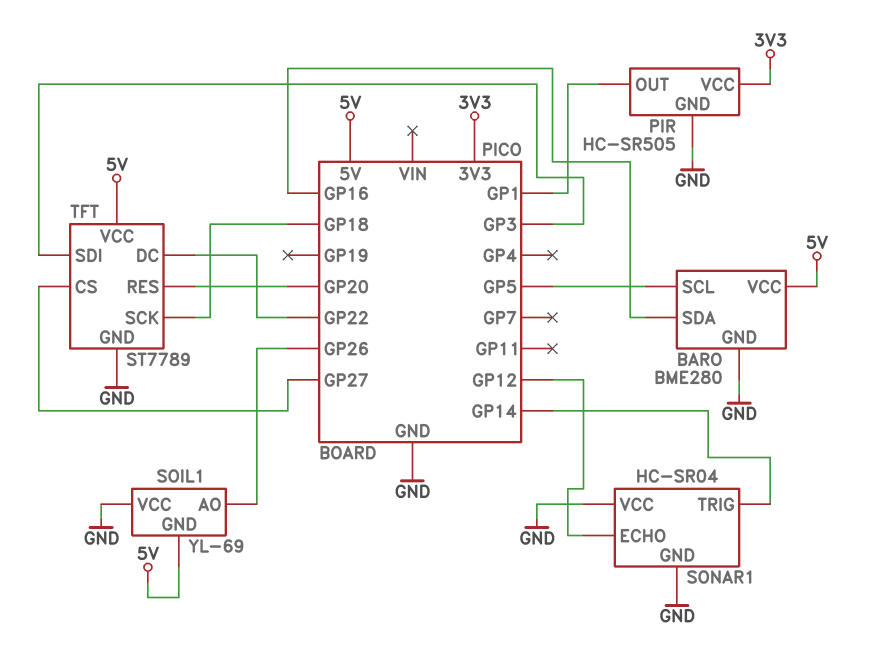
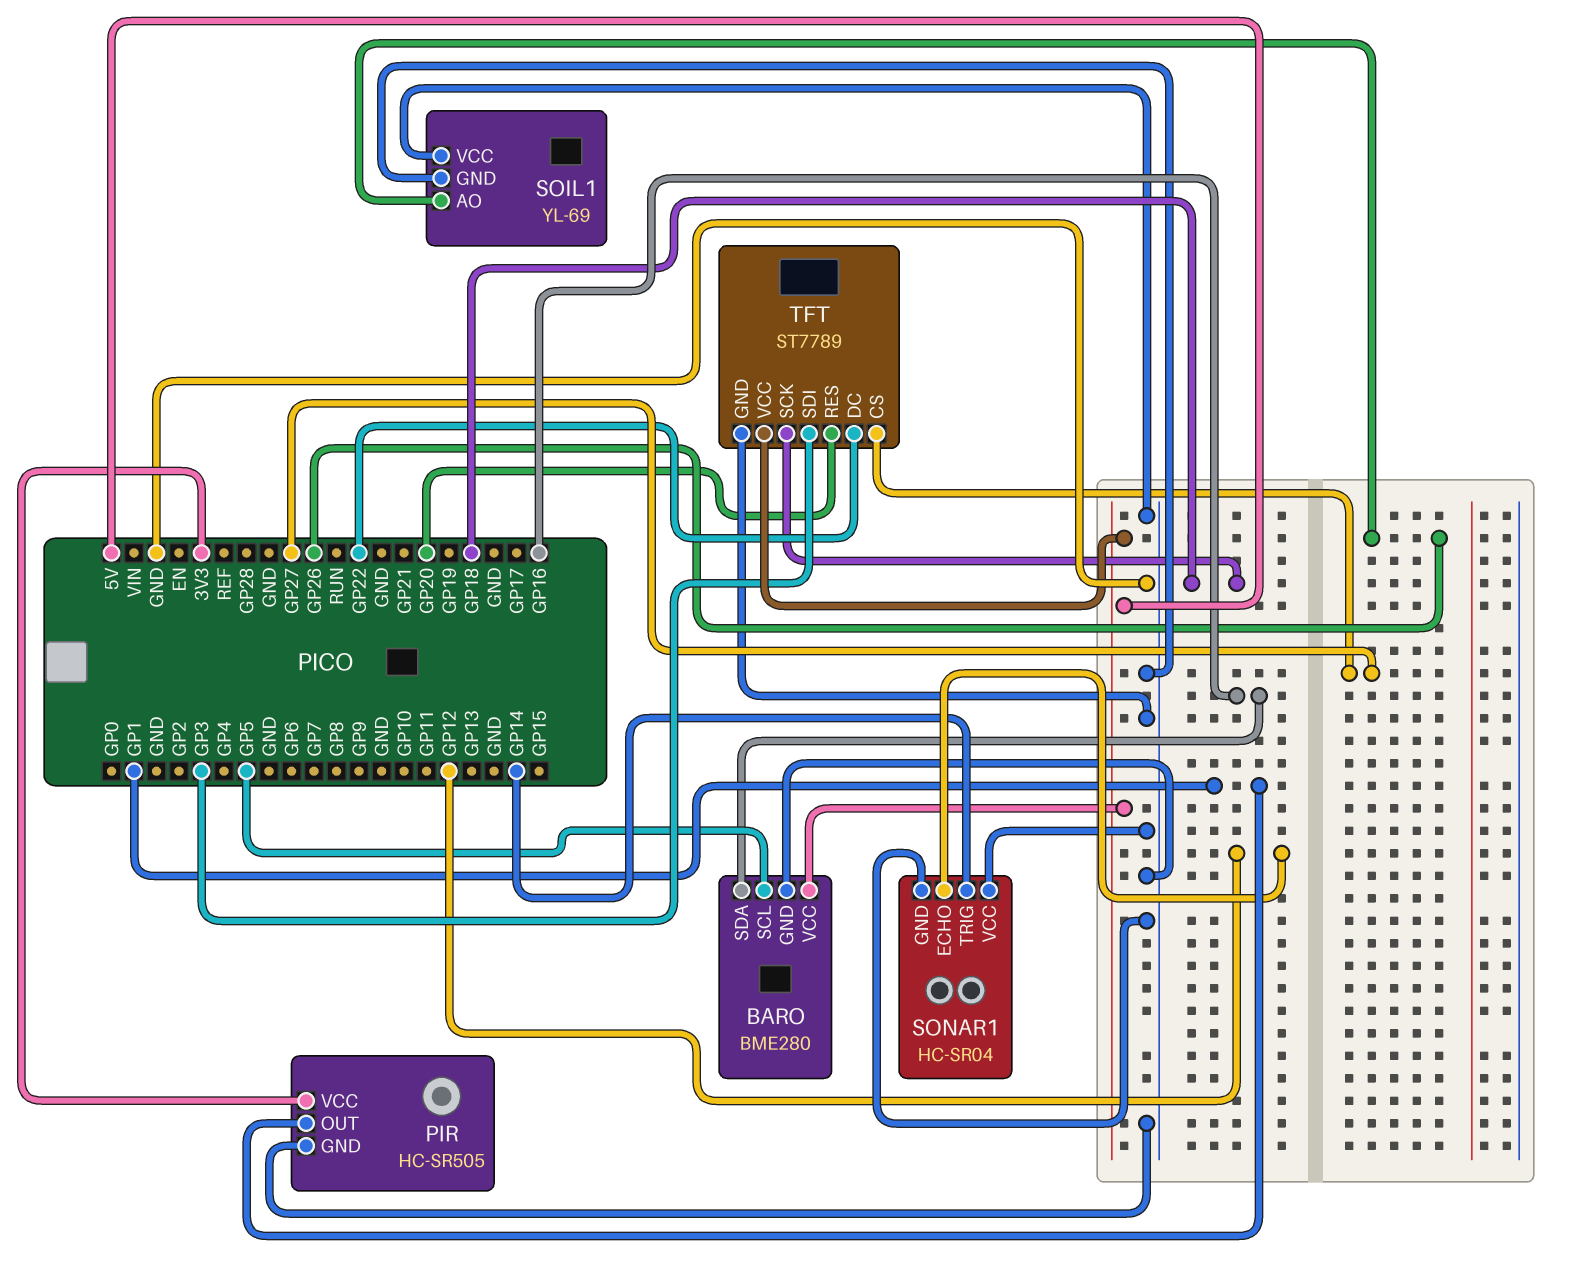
SOIL1 pin GND: 5V -> GND

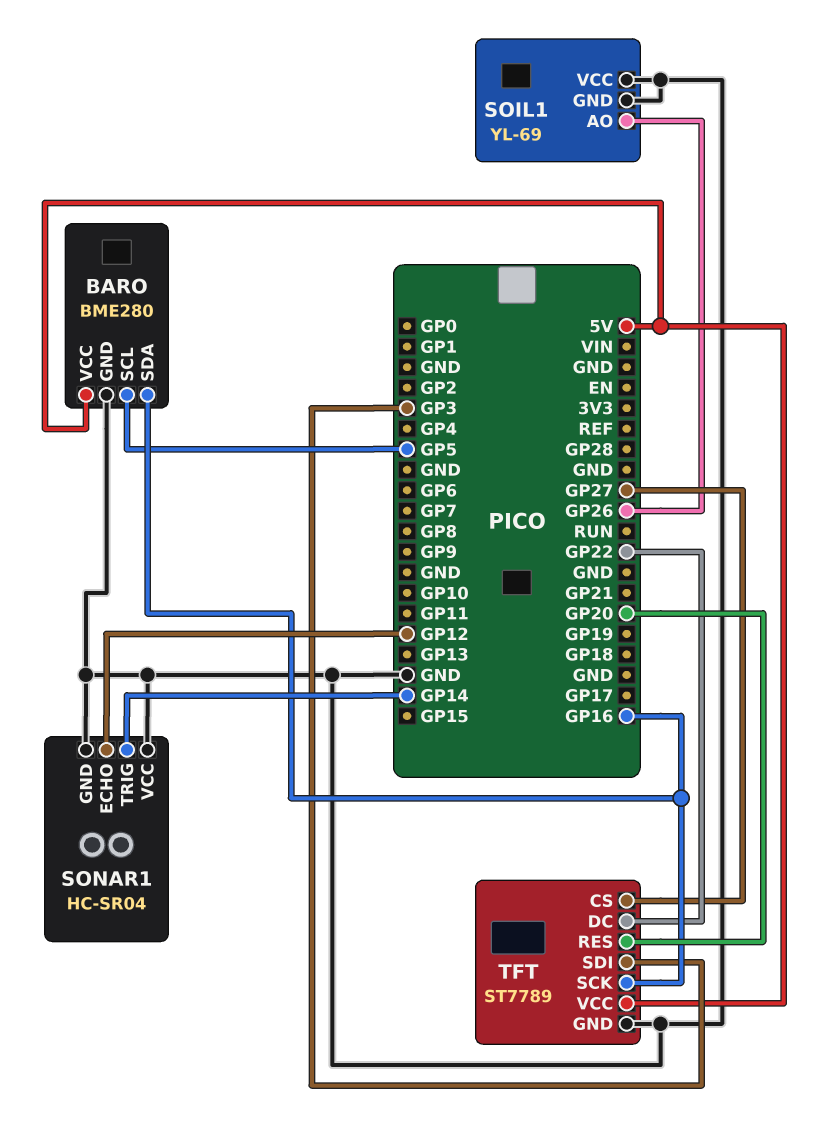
PIR: HC-SR505 -> none
PIR pin GND: GND -> none
PIR pin OUT: GP1 -> none
PIR pin VCC: 3V3 -> none
TFT pin SCK: GP18 -> GP16

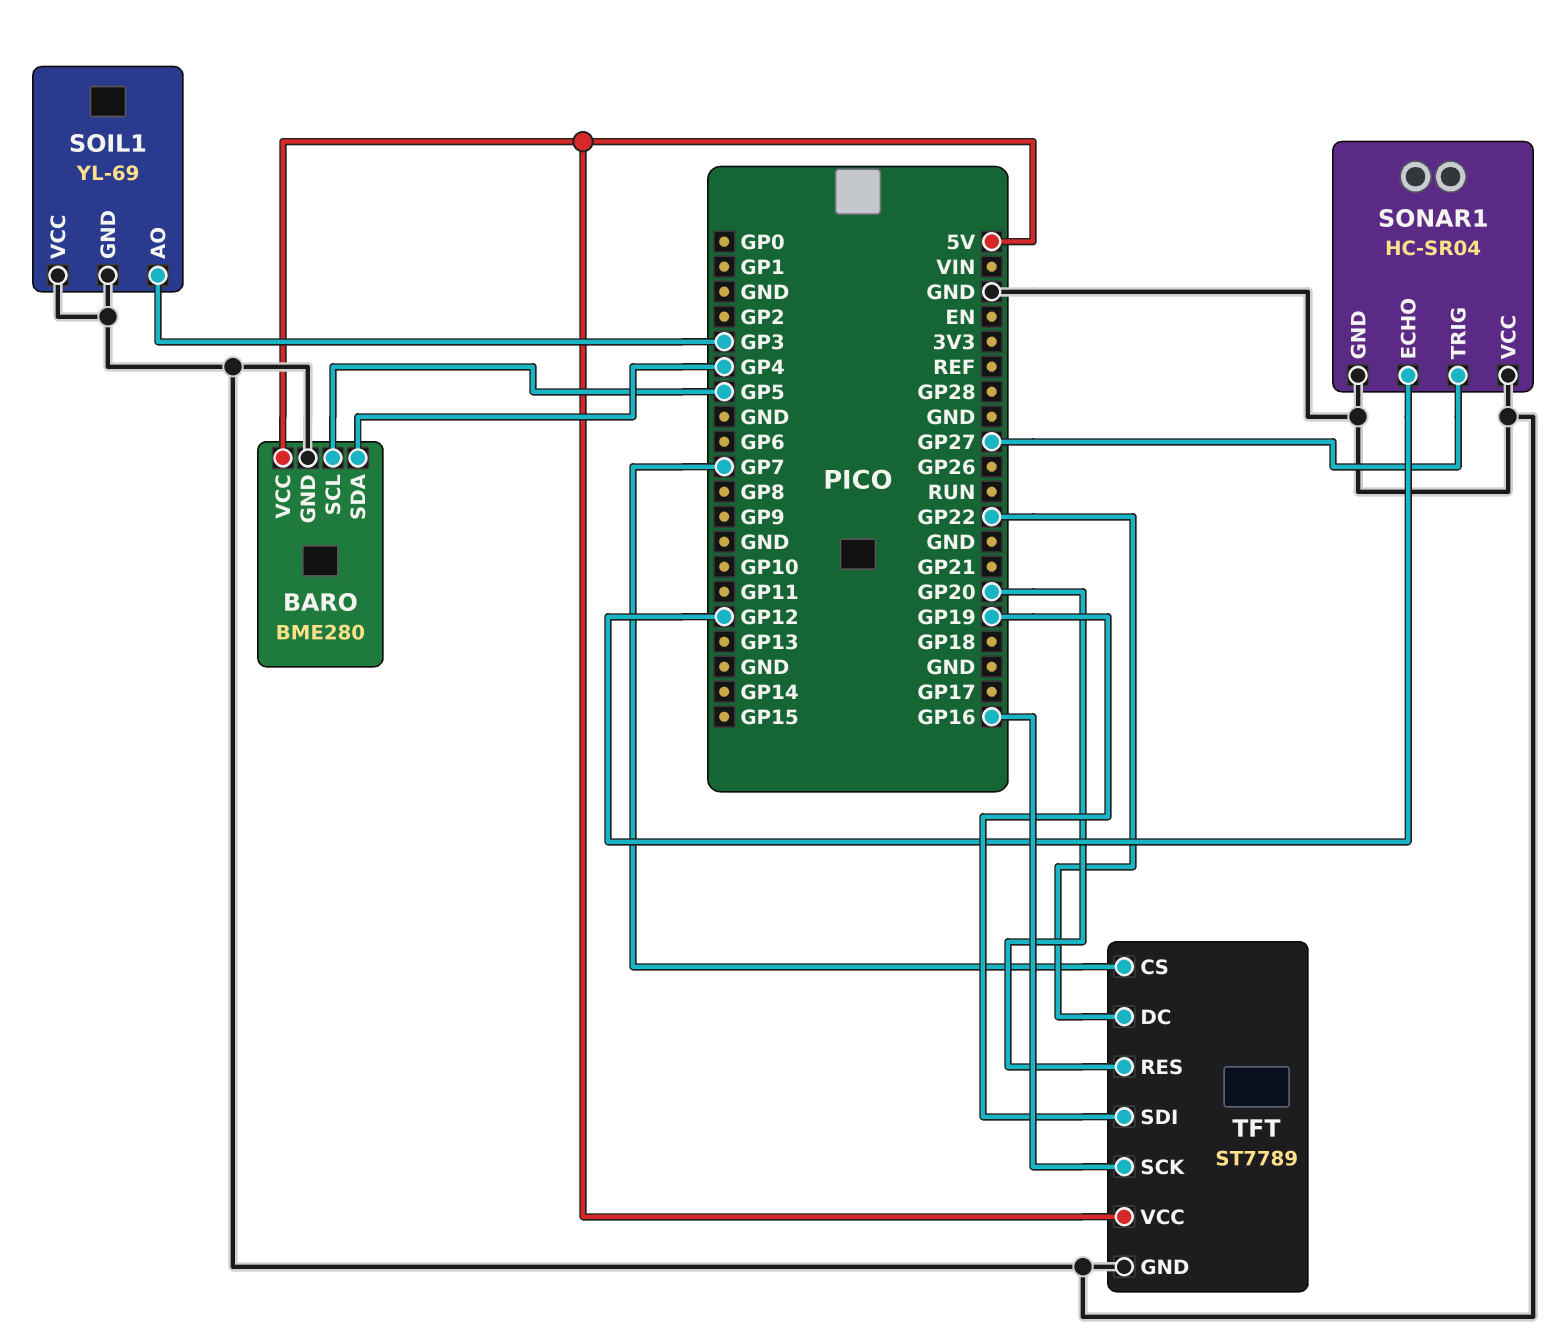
BARO pin SDA: GP16 -> GP4
SOIL1 pin AO: GP26 -> GP3
SONAR1 pin TRIG: GP14 -> GP27
TFT pin CS: GP27 -> GP7
TFT pin SDI: GP3 -> GP19

